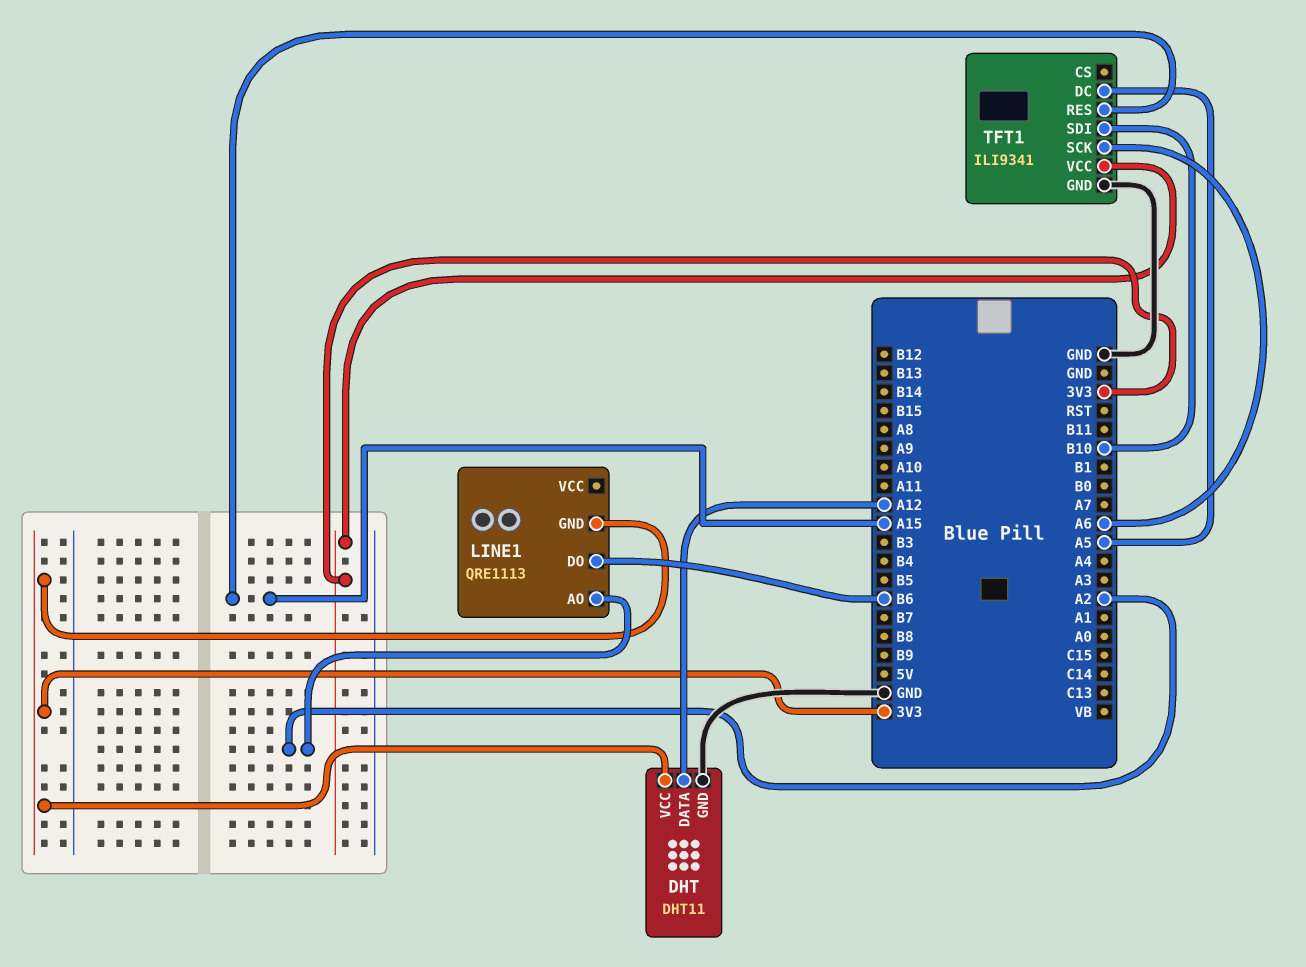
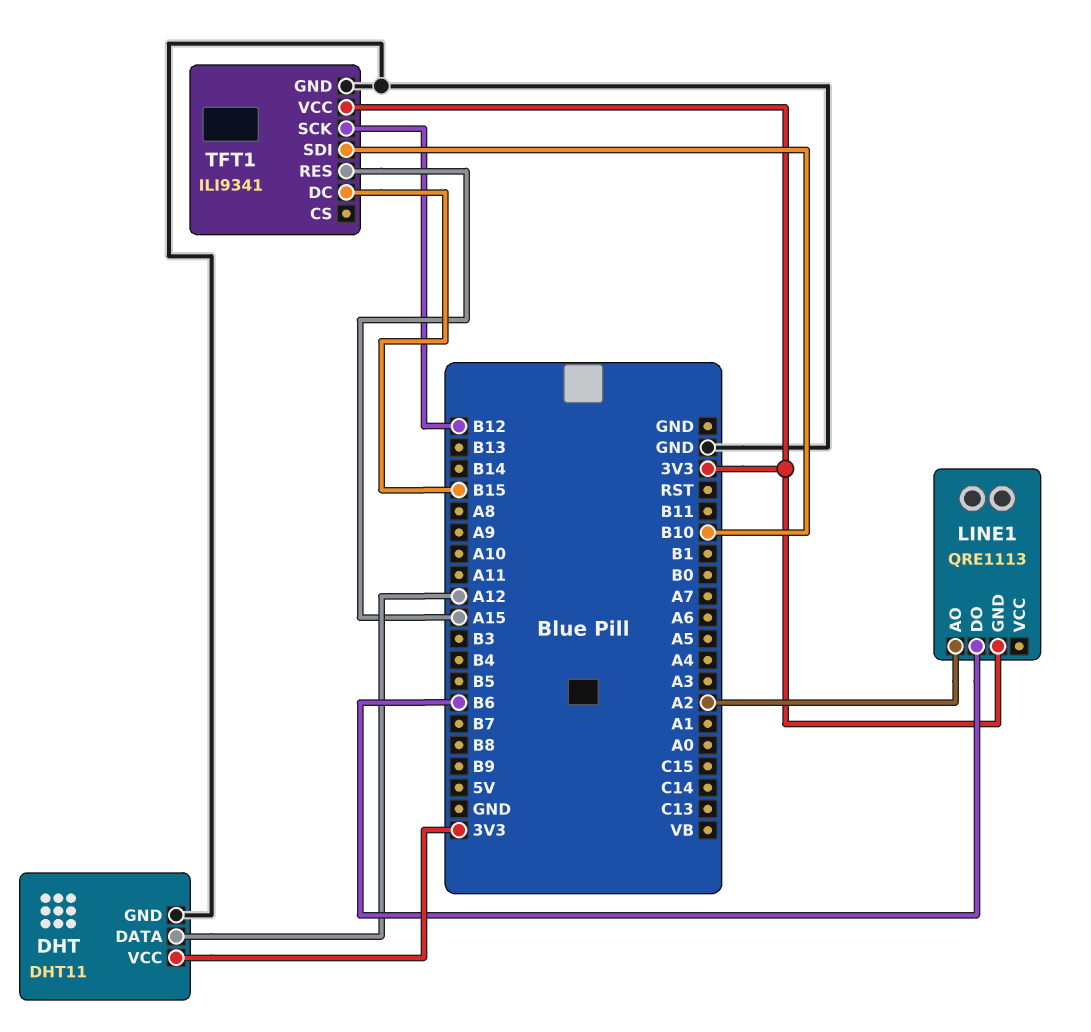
TFT1 pin DC: A5 -> B15
TFT1 pin SCK: A6 -> B12

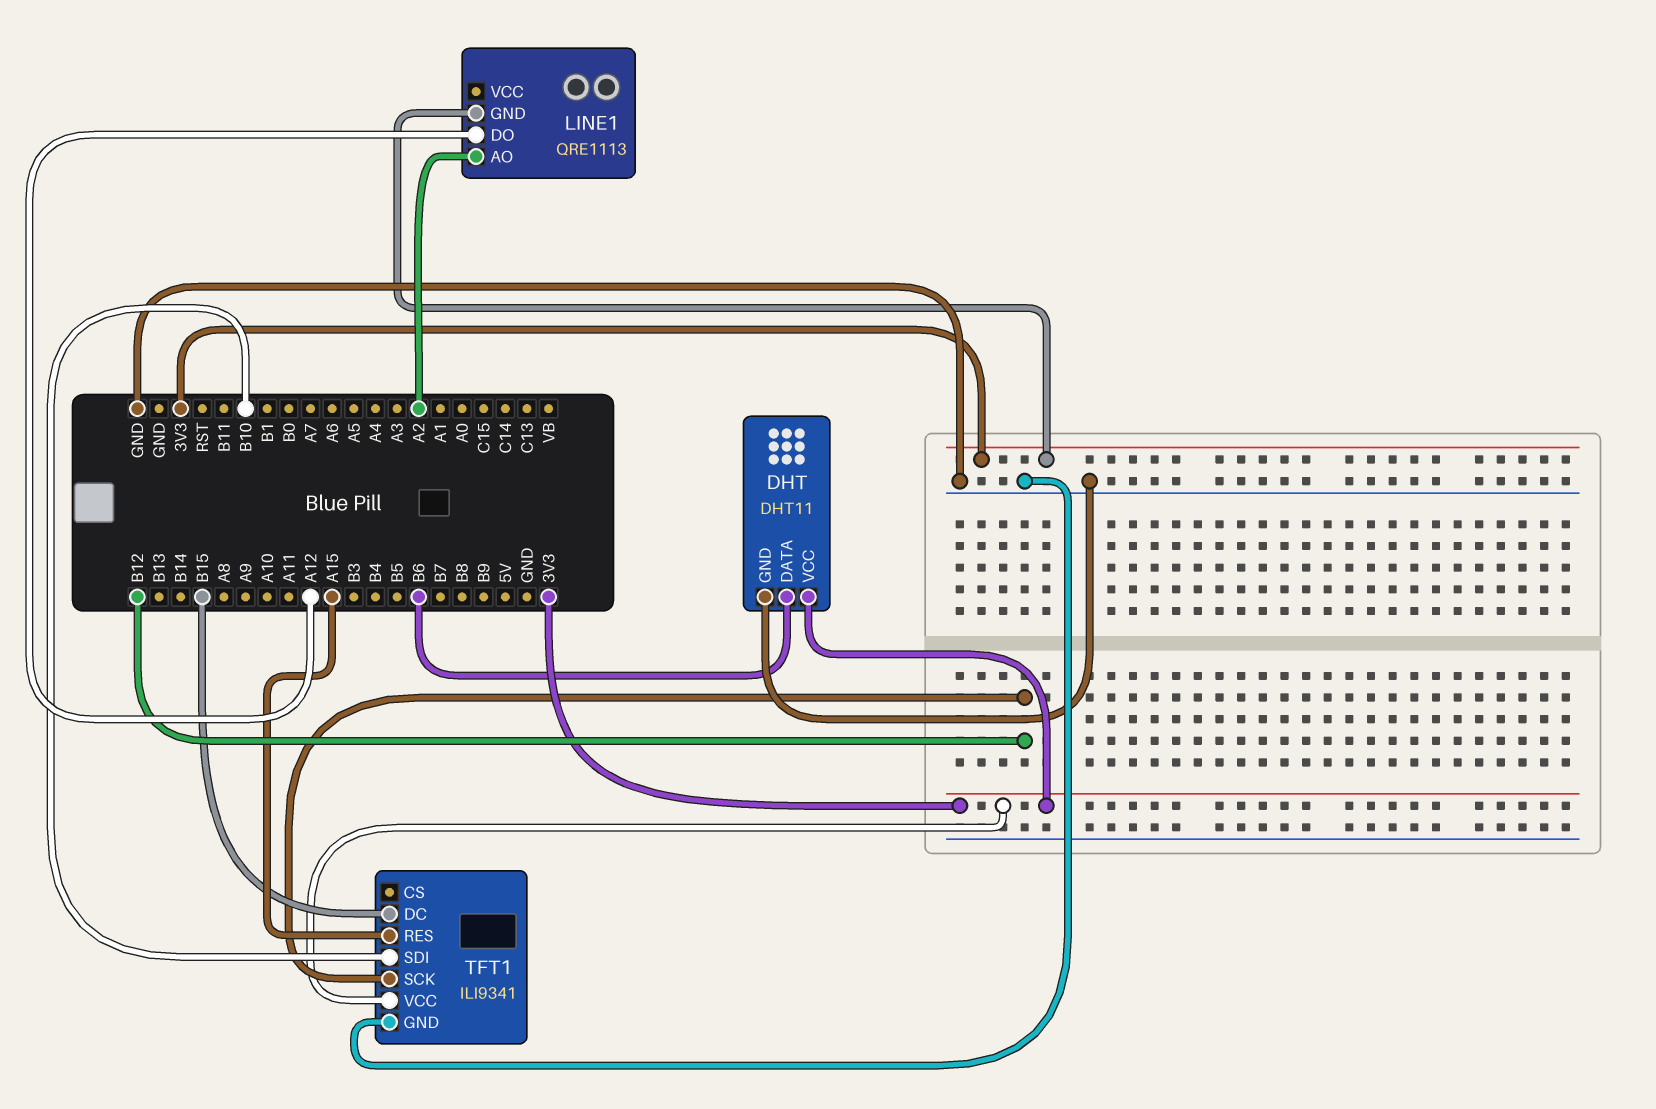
DHT pin DATA: A12 -> B6
LINE1 pin DO: B6 -> A12

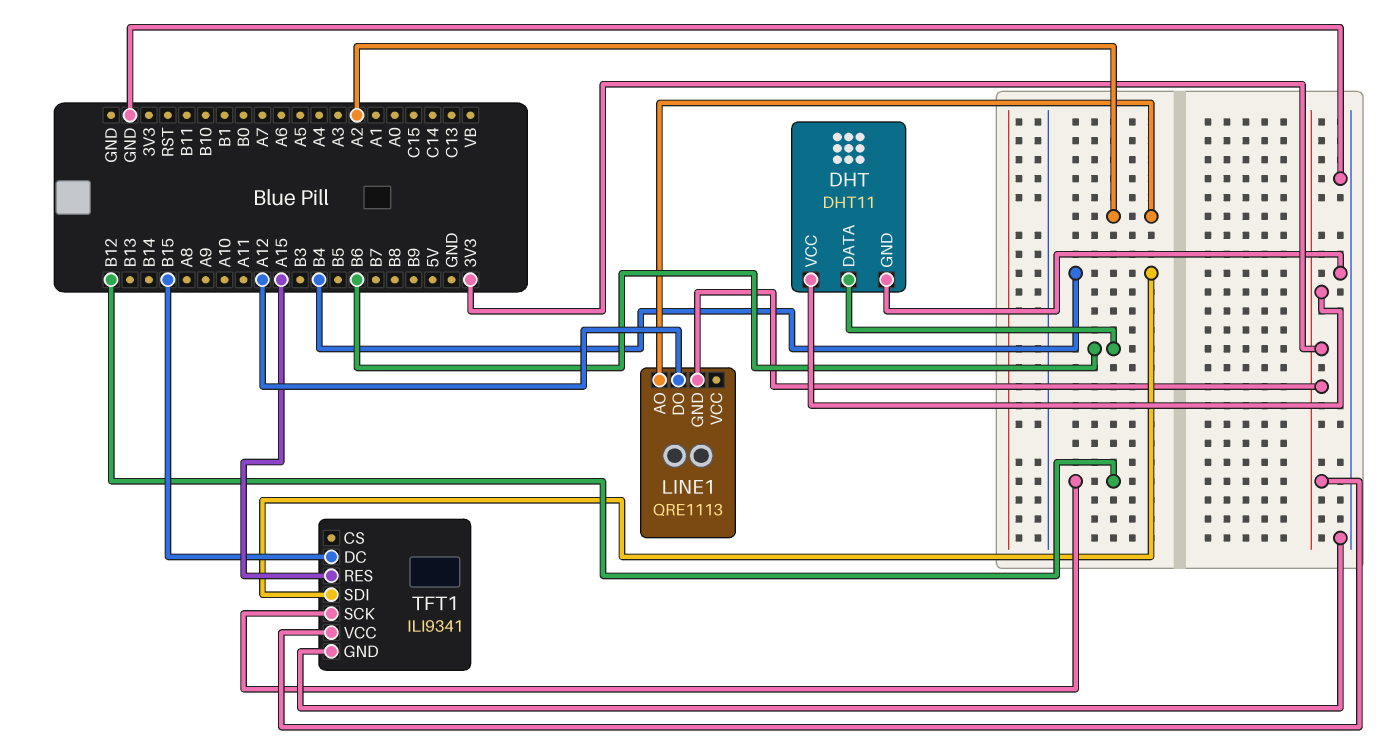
TFT1 pin SDI: B10 -> B4

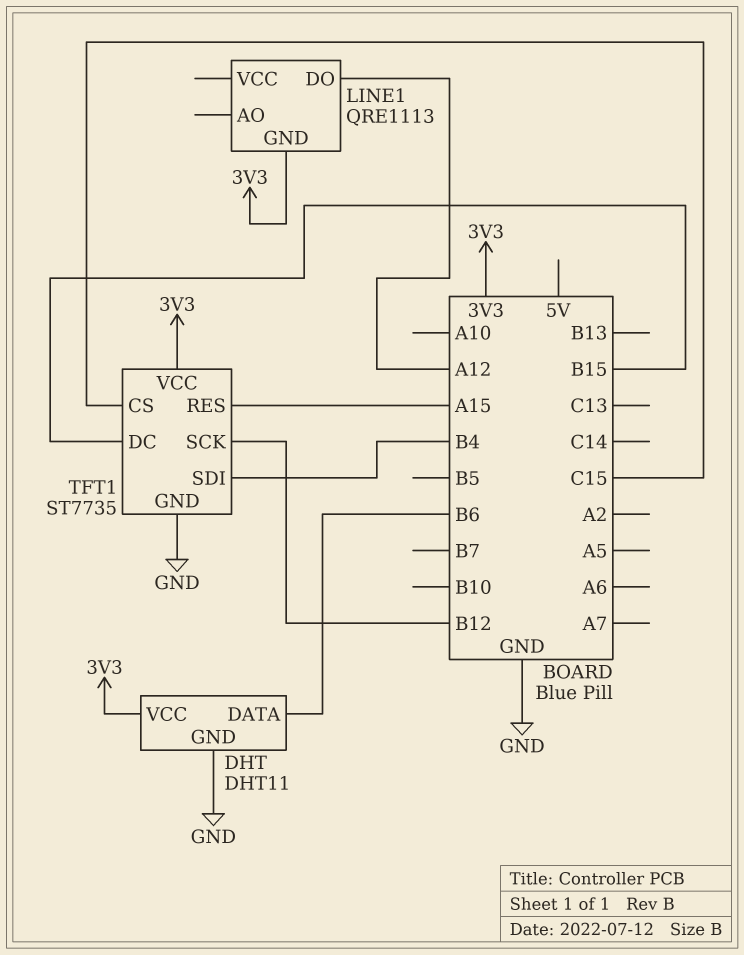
LINE1 pin AO: A2 -> none
TFT1: ILI9341 -> ST7735
TFT1 pin CS: none -> C15

